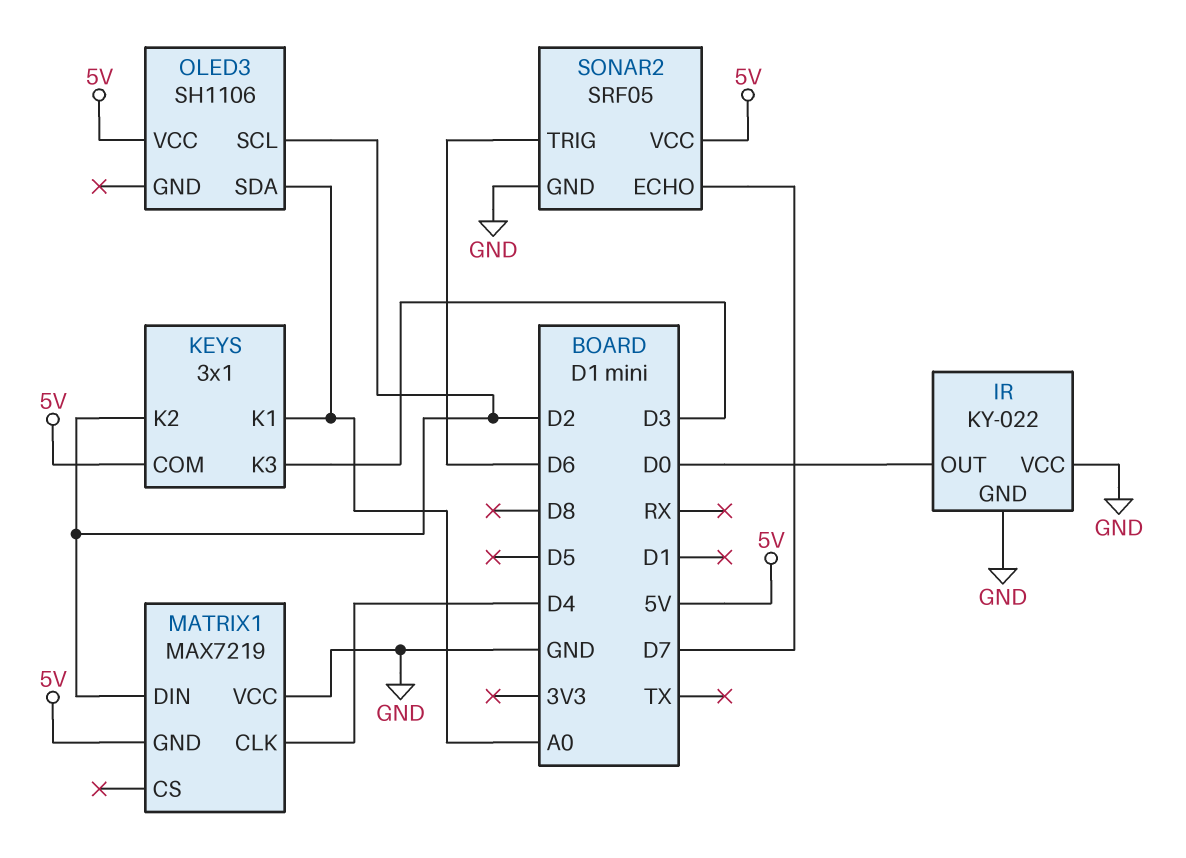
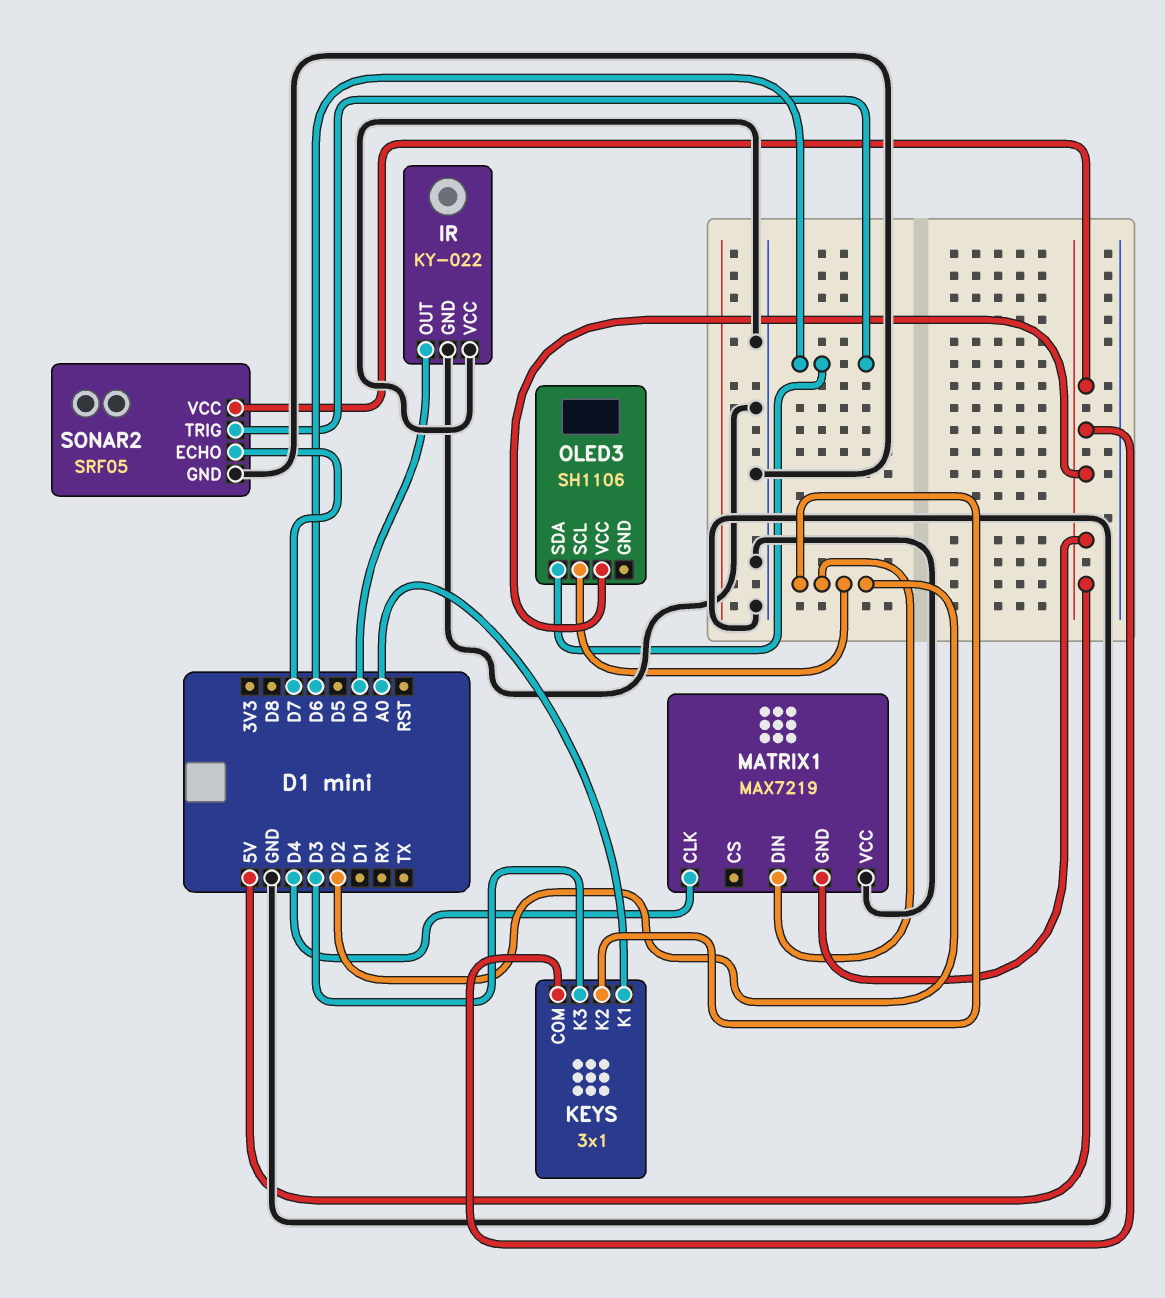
OLED3 pin SDA: A0 -> D6

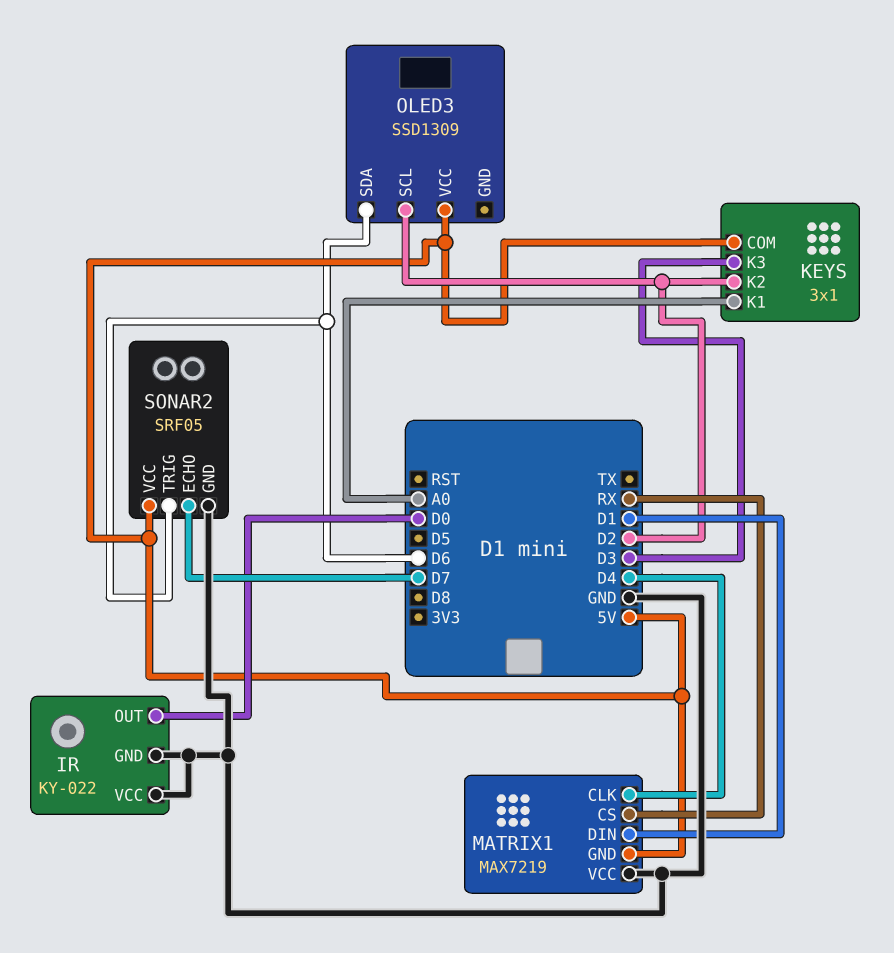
MATRIX1 pin CS: none -> RX
MATRIX1 pin DIN: D2 -> D1
OLED3: SH1106 -> SSD1309

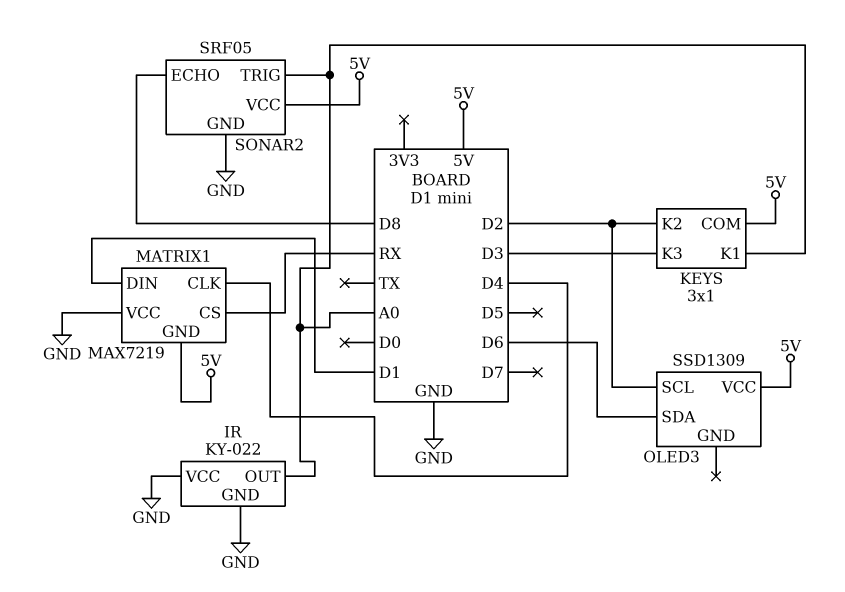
IR pin OUT: D0 -> A0
SONAR2 pin ECHO: D7 -> D8
SONAR2 pin TRIG: D6 -> A0

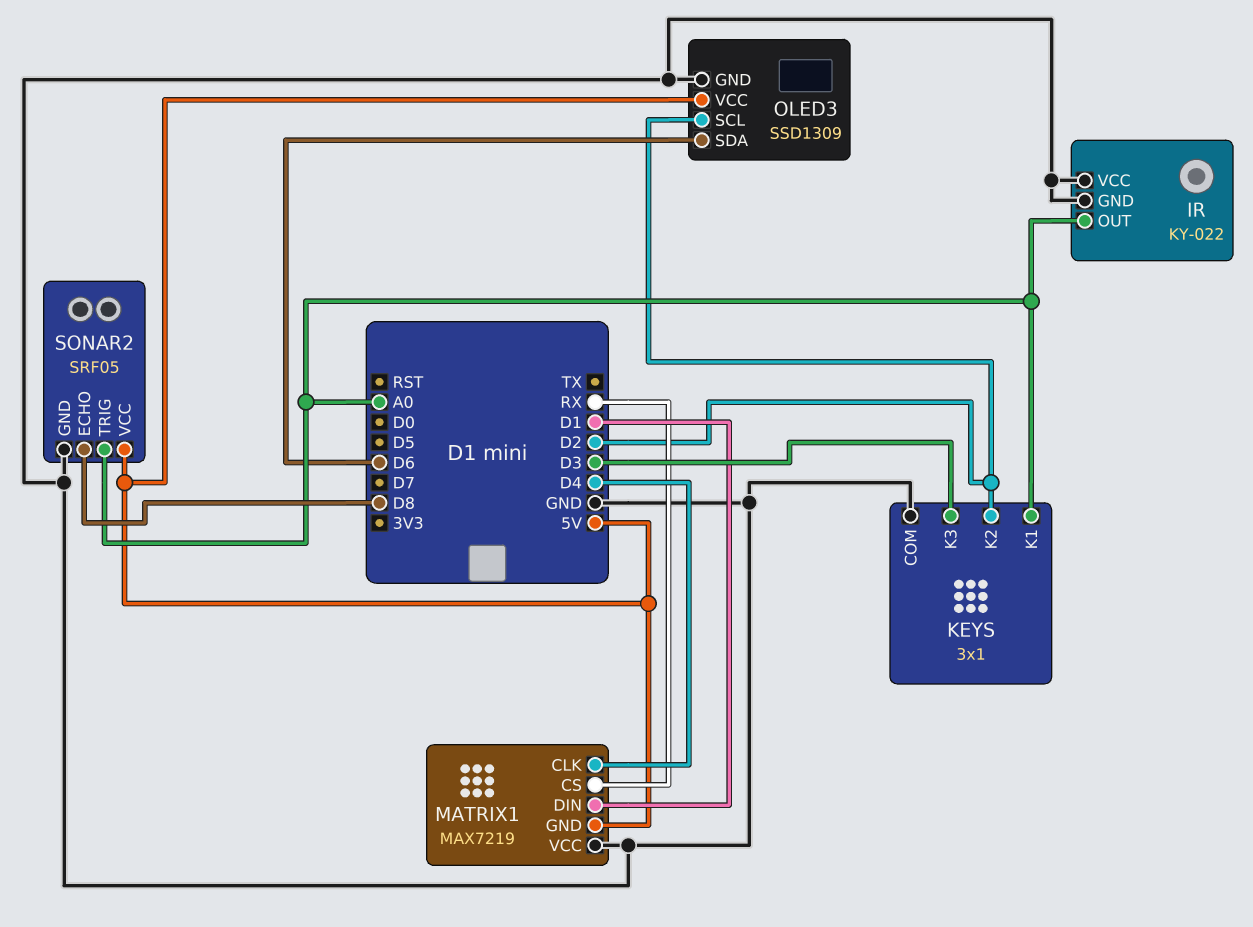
KEYS pin COM: 5V -> GND
OLED3 pin GND: none -> GND

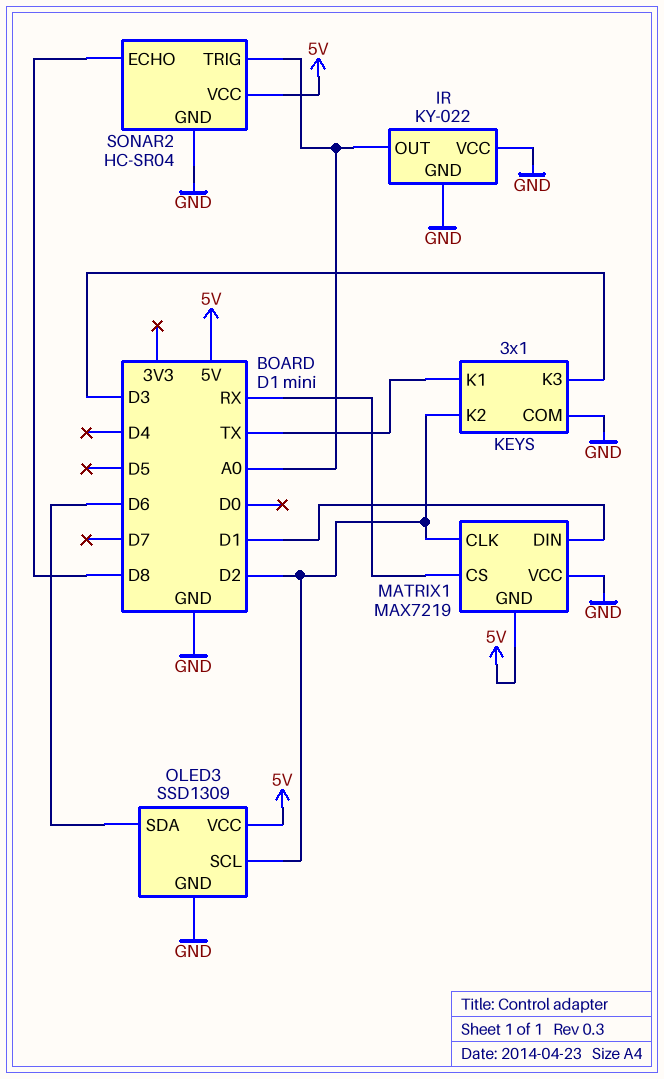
KEYS pin K1: A0 -> TX
MATRIX1 pin CLK: D4 -> D2
SONAR2: SRF05 -> HC-SR04

